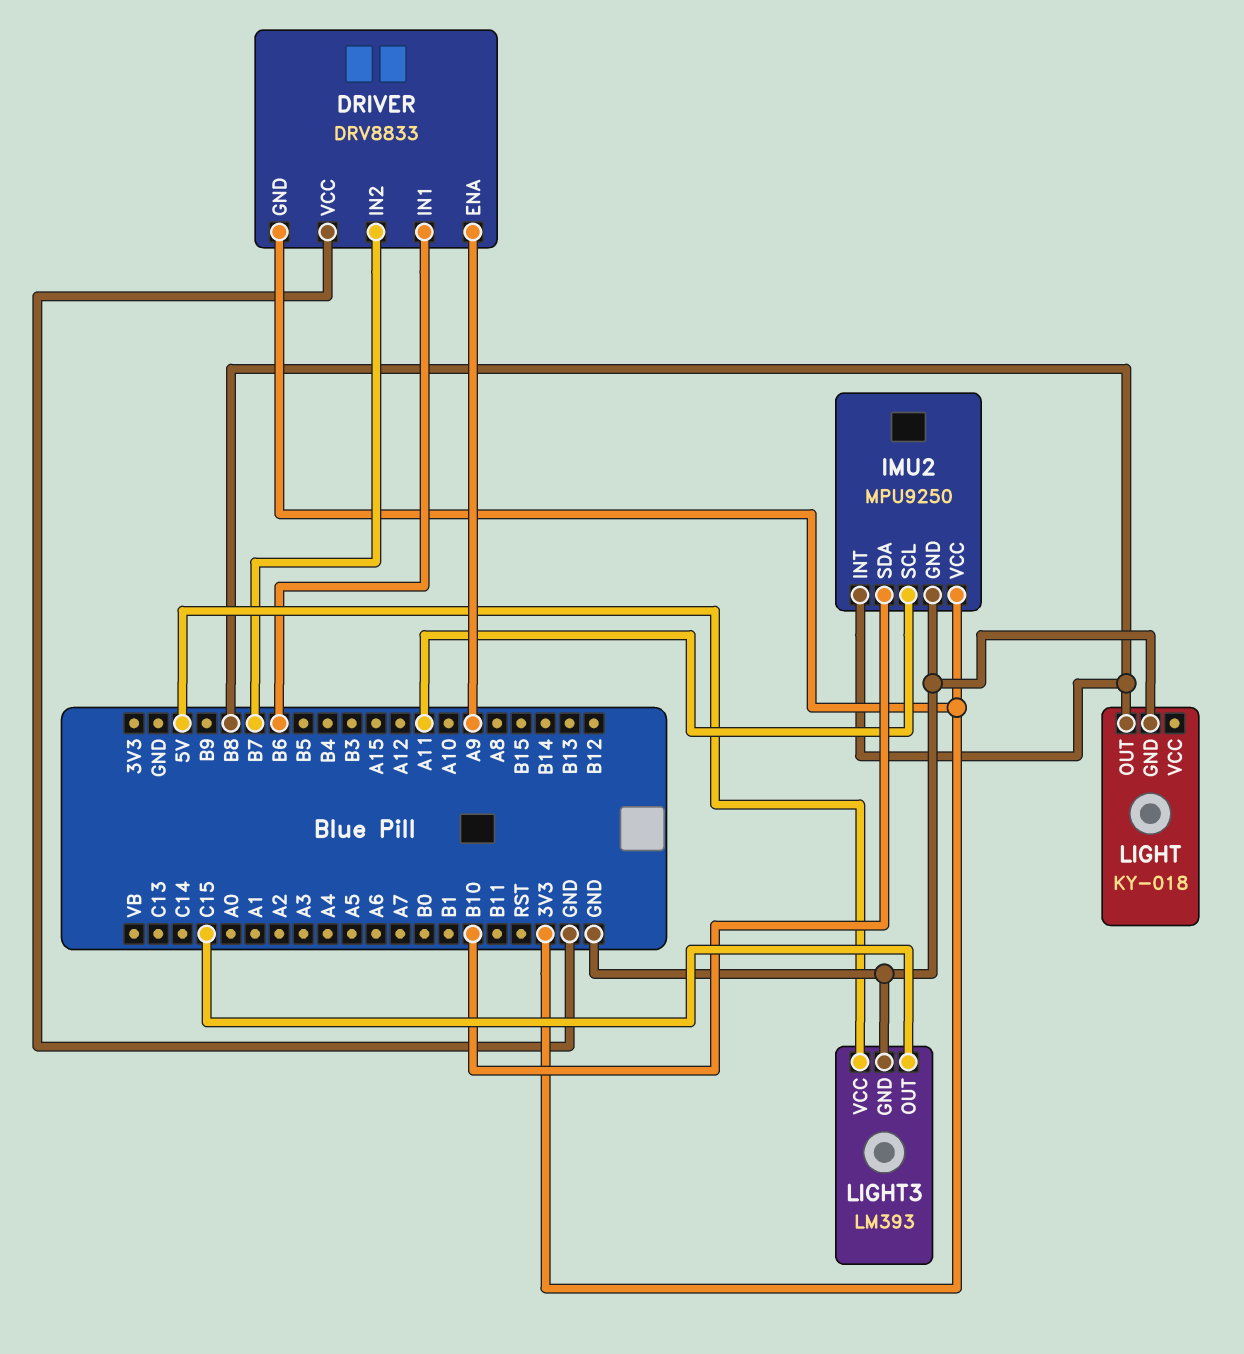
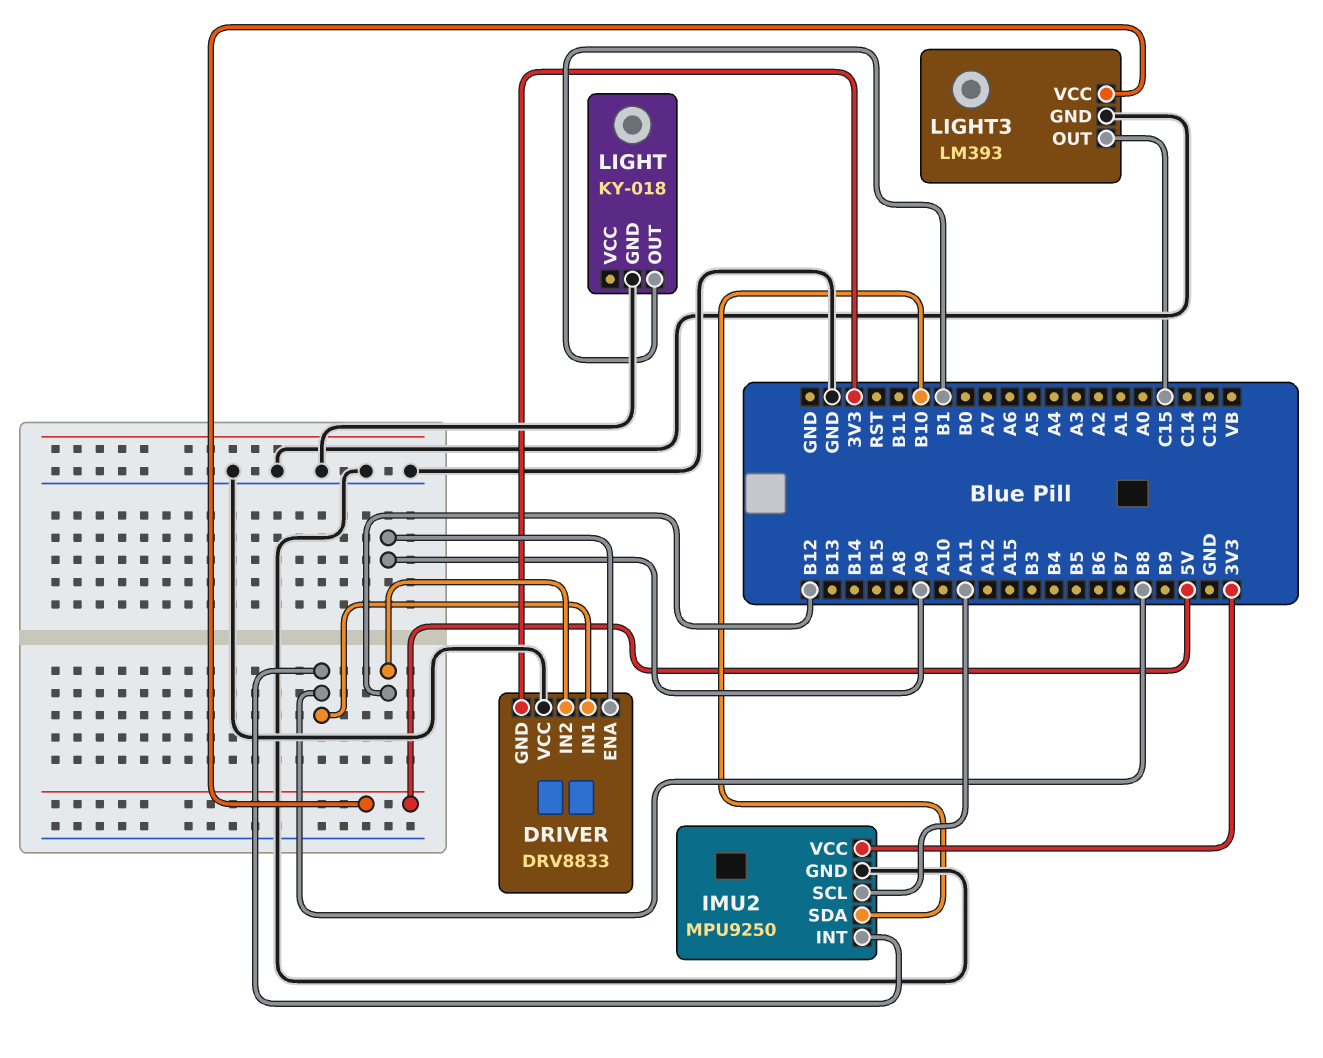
DRIVER pin IN1: B6 -> B8
DRIVER pin IN2: B7 -> B12
LIGHT pin OUT: B8 -> B1

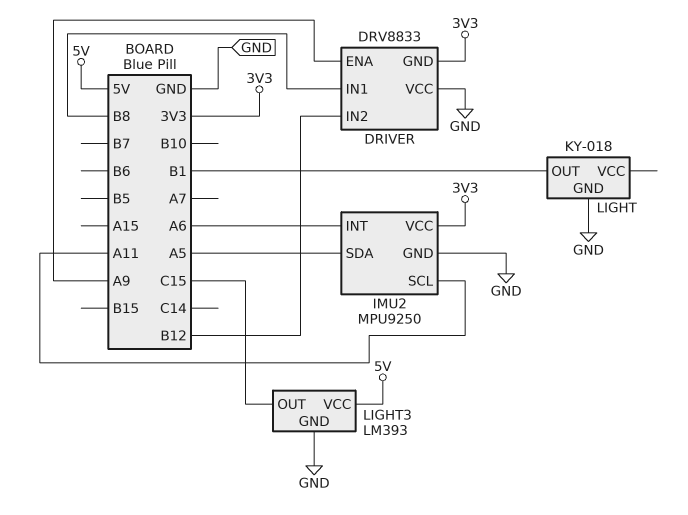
IMU2 pin INT: B8 -> A6
IMU2 pin SDA: B10 -> A5

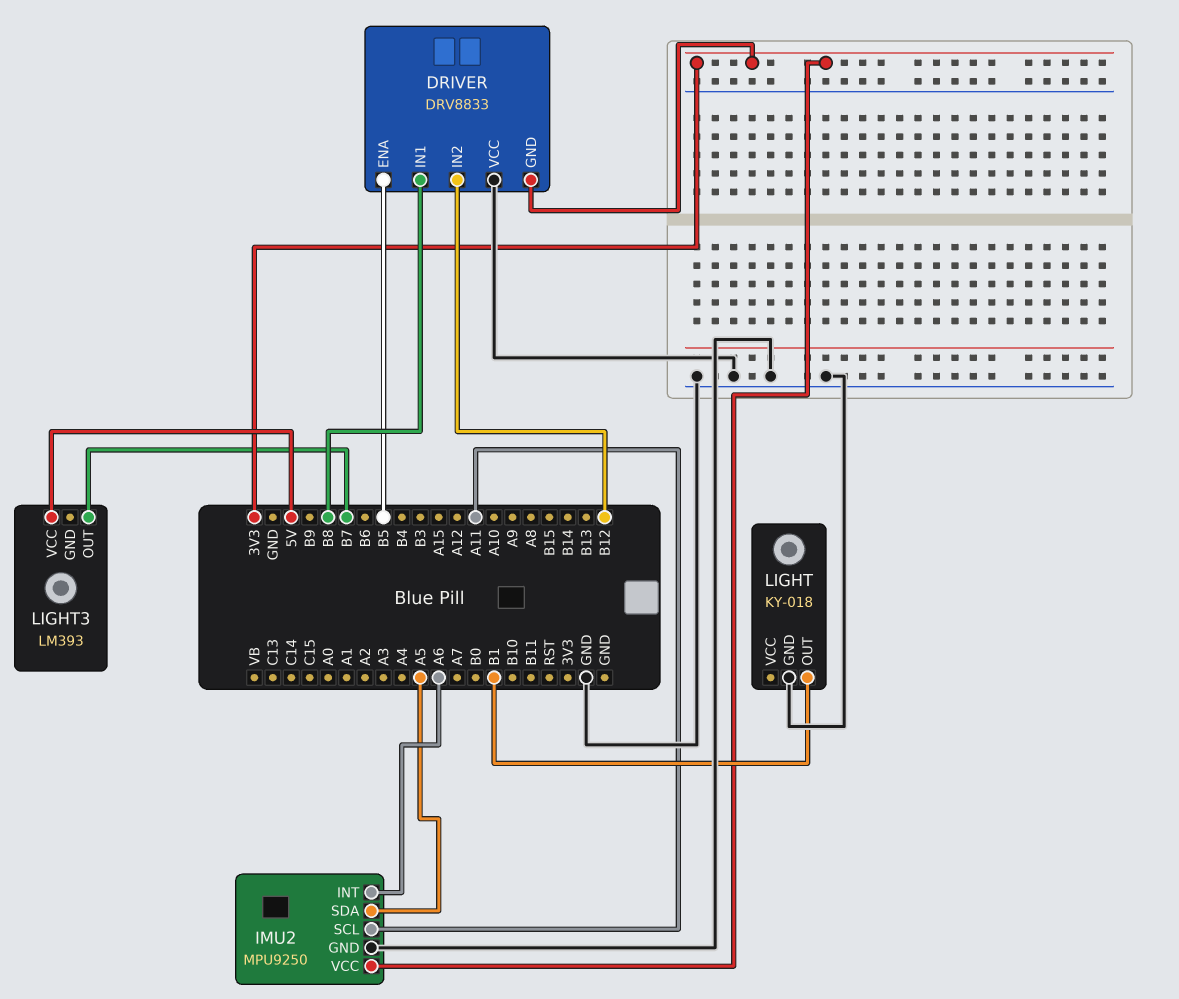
DRIVER pin ENA: A9 -> B5
LIGHT3 pin GND: GND -> none
LIGHT3 pin OUT: C15 -> B7

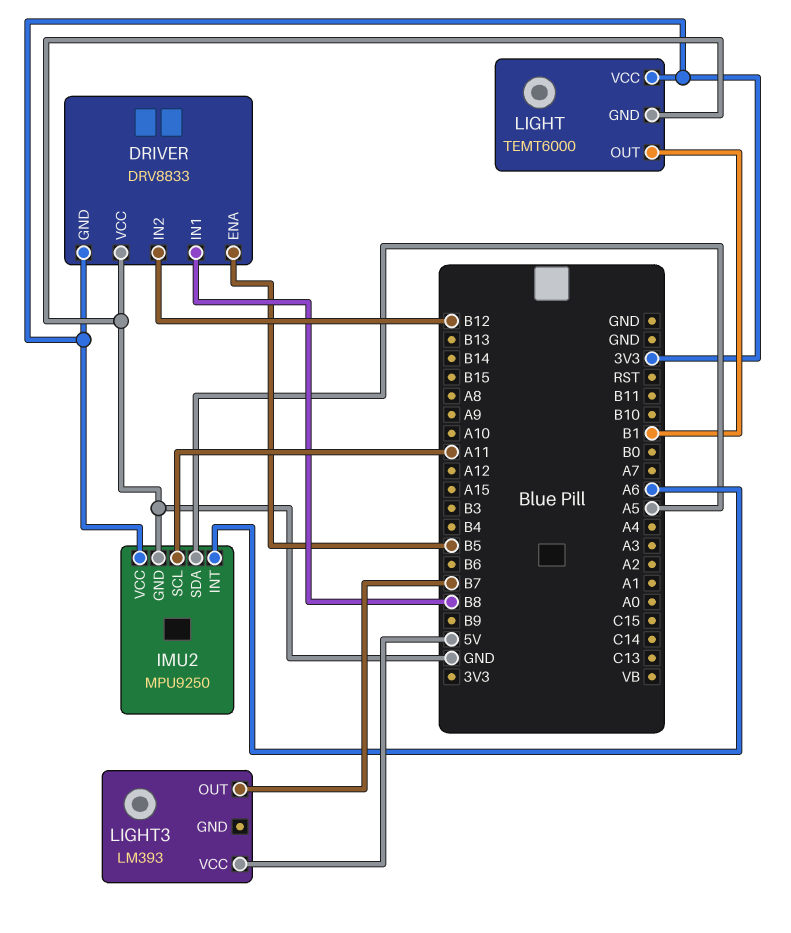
LIGHT: KY-018 -> TEMT6000
LIGHT pin VCC: none -> 3V3

